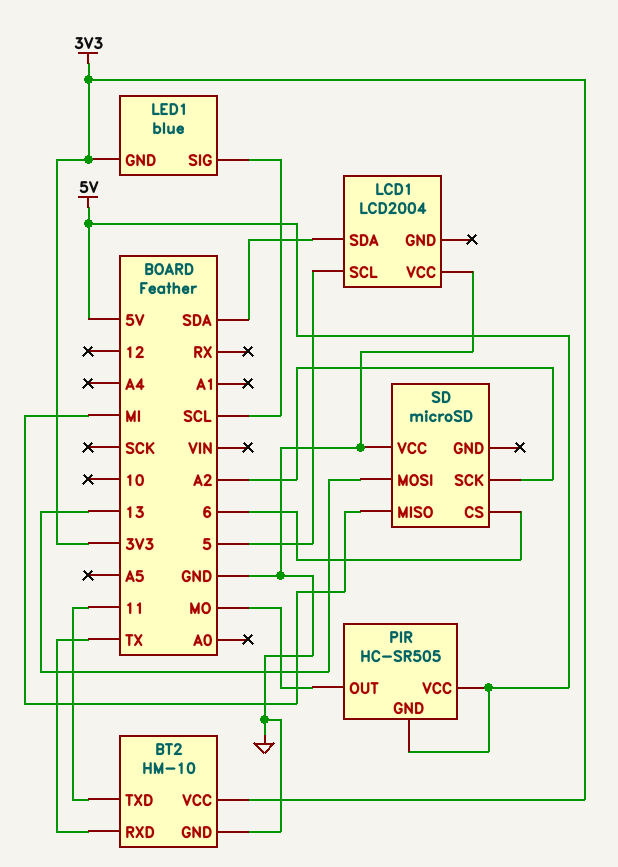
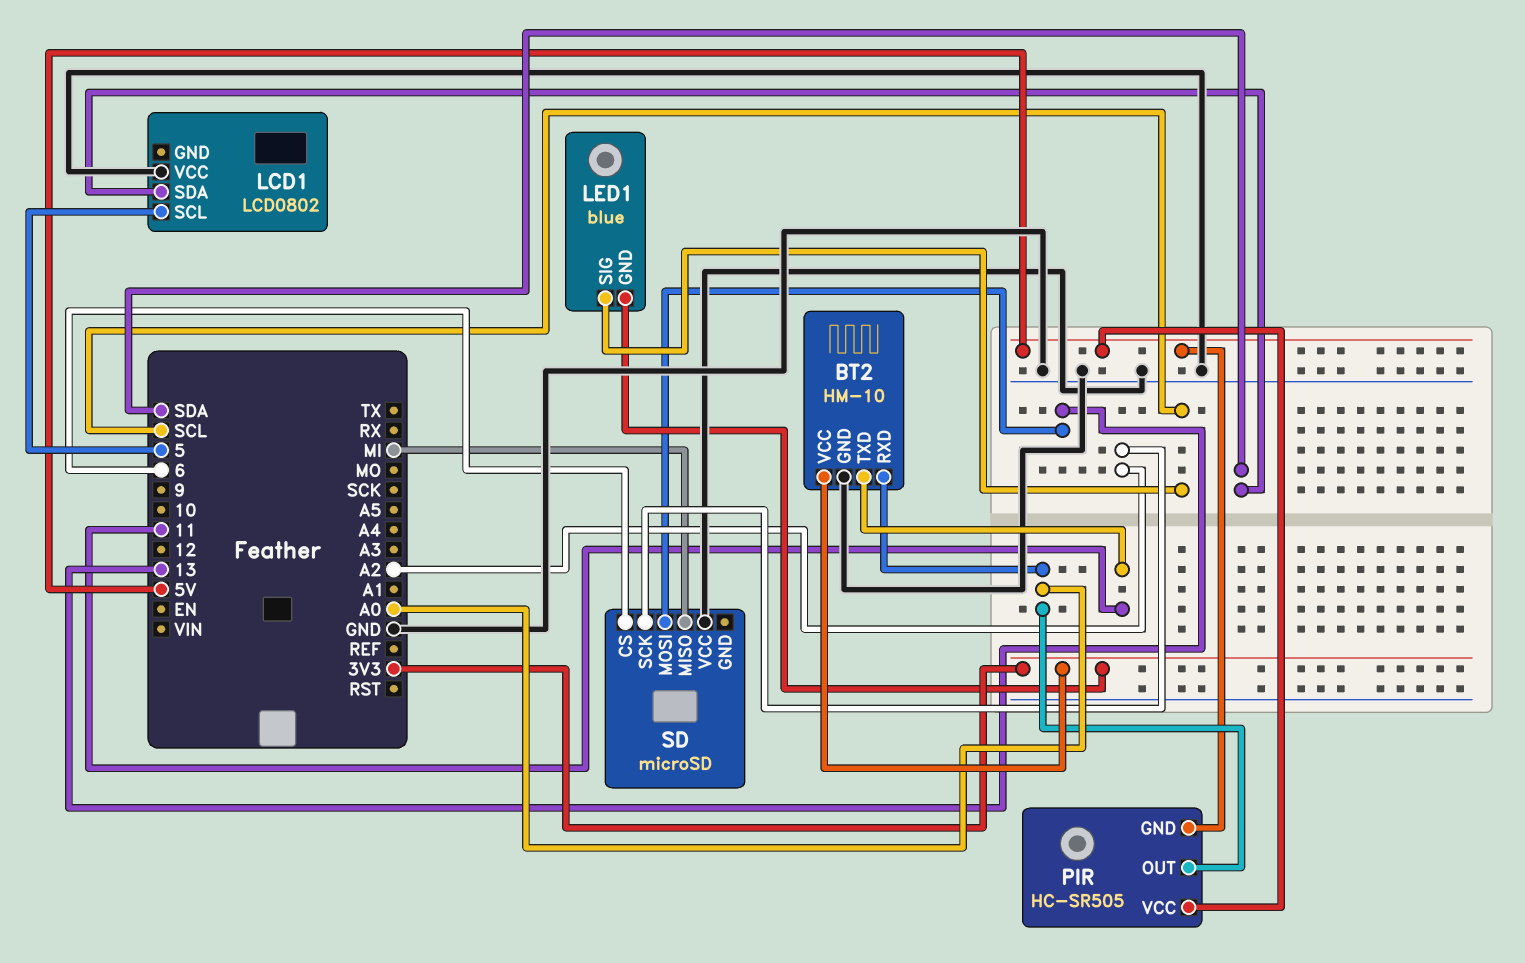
BT2 pin RXD: TX -> A0
LCD1: LCD2004 -> LCD0802
PIR pin OUT: MO -> A0

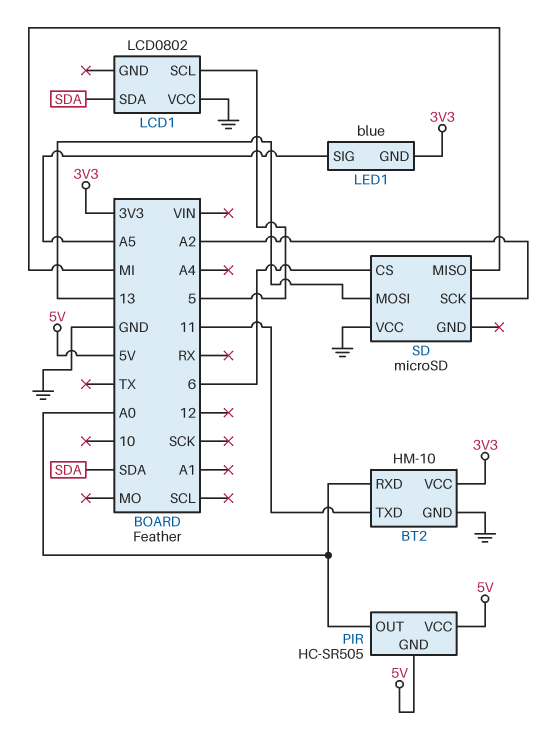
LED1 pin SIG: SCL -> A5

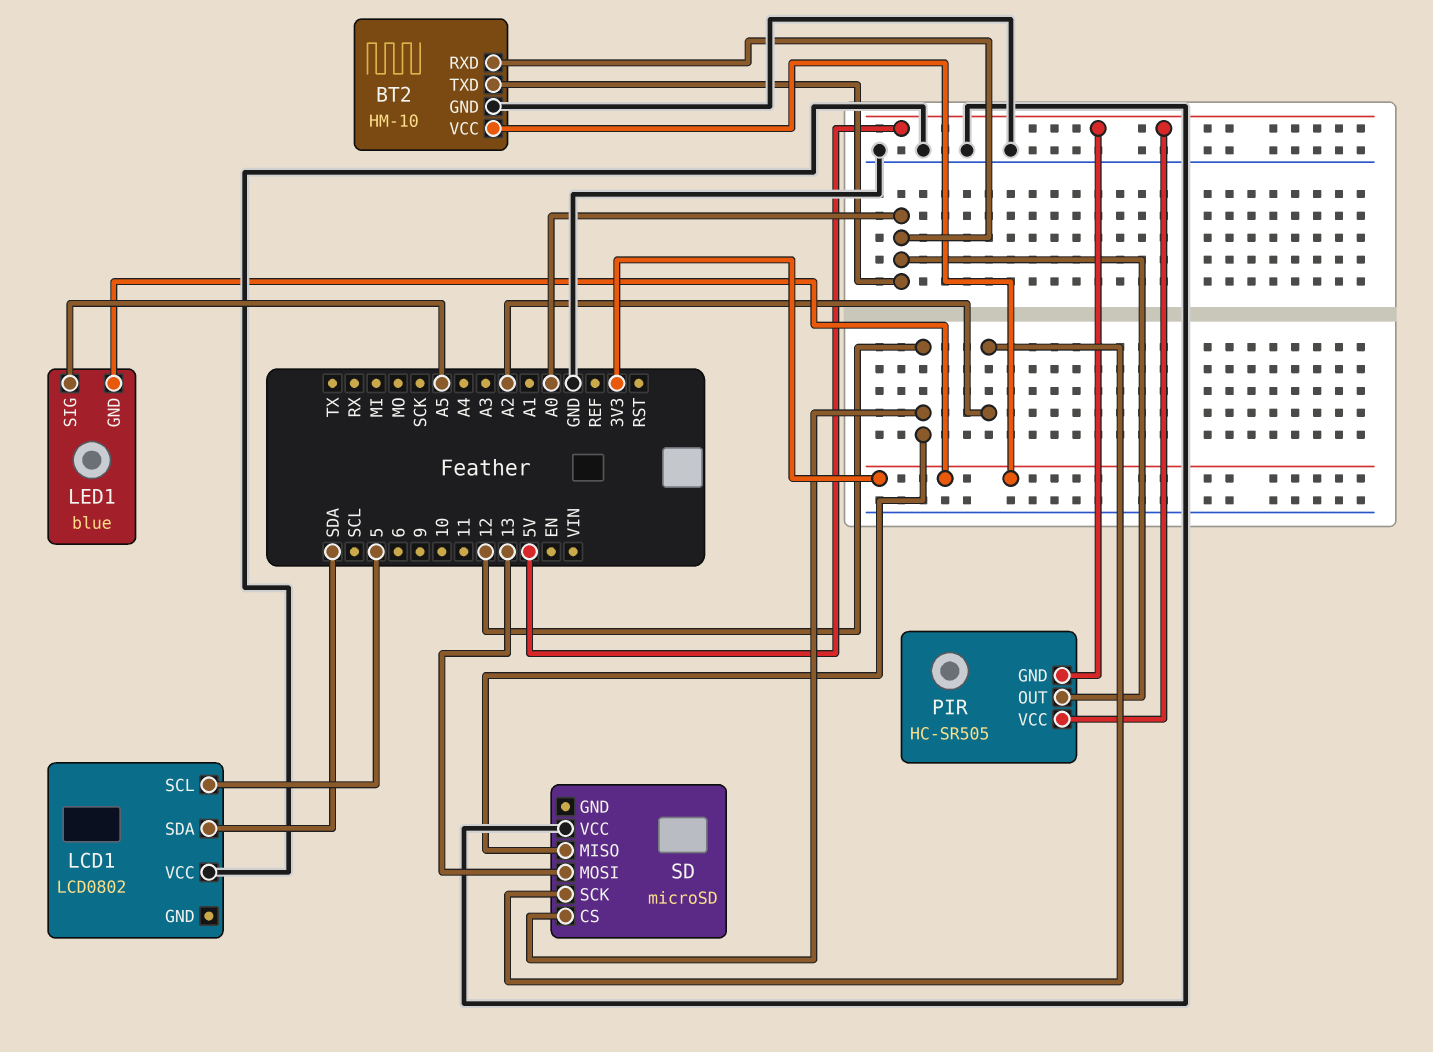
BT2 pin TXD: 11 -> A0
SD pin CS: 6 -> 12
SD pin MISO: MI -> 12

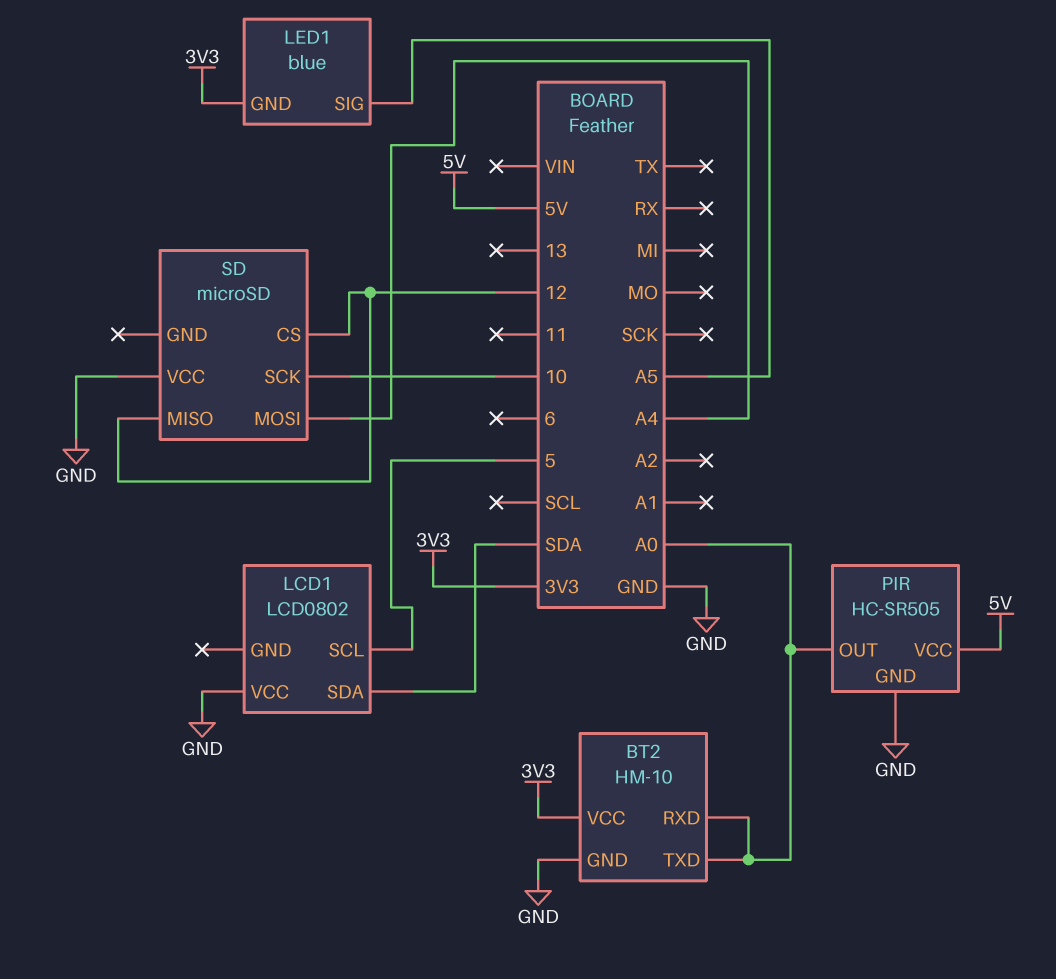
PIR pin GND: 5V -> GND
SD pin MOSI: 13 -> A4
SD pin SCK: A2 -> 10

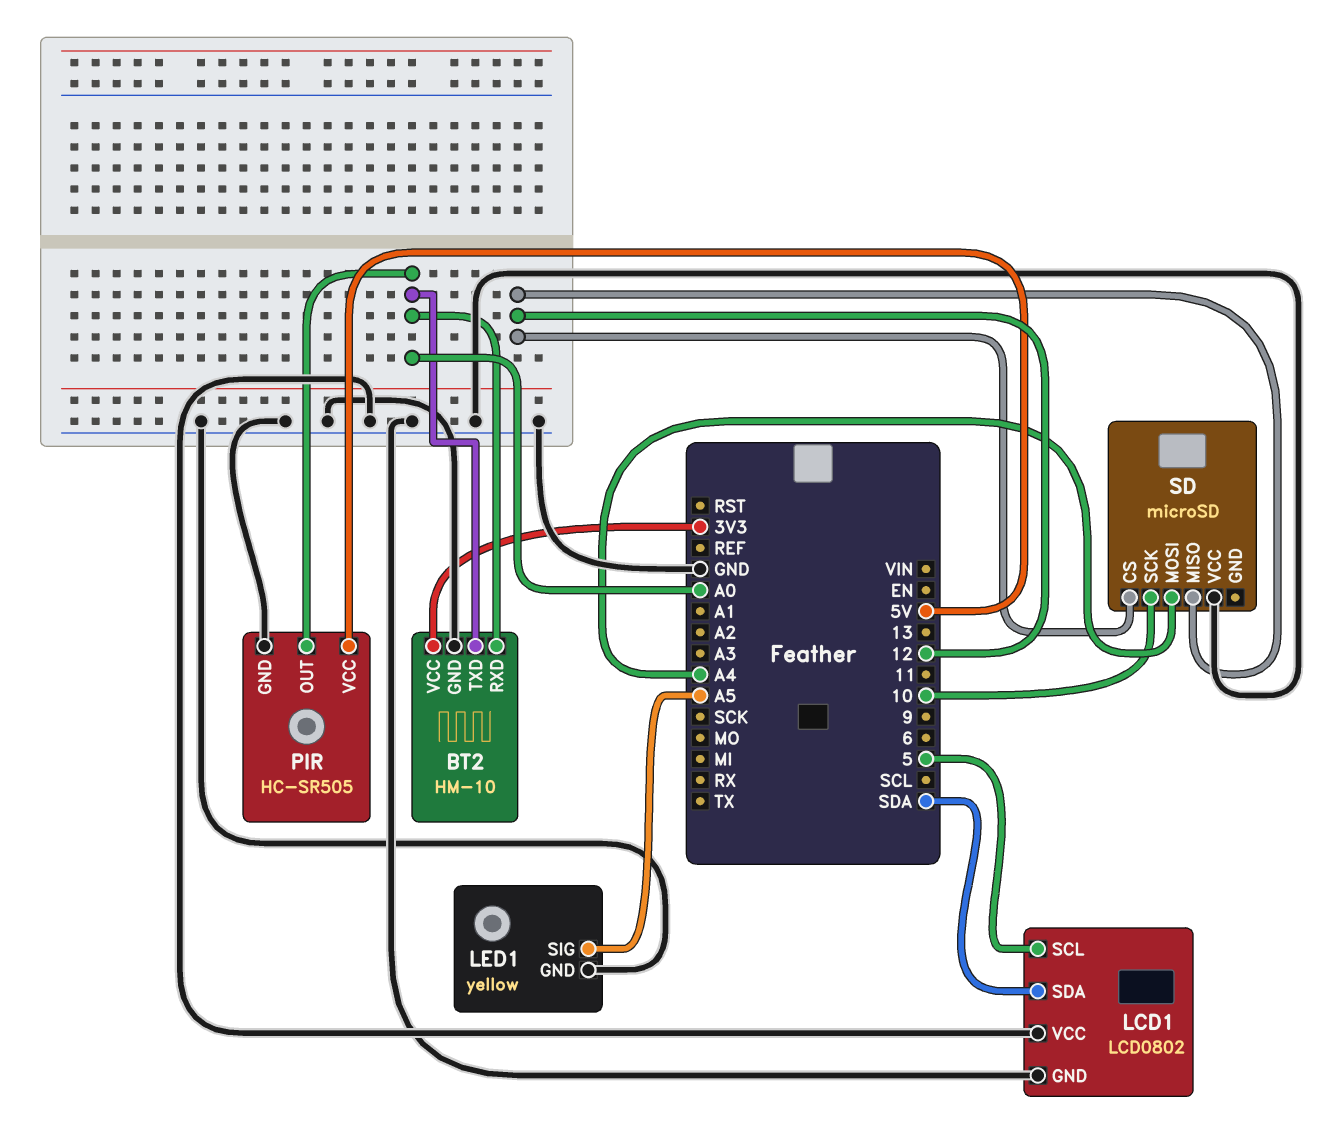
LCD1 pin GND: none -> GND
LED1: blue -> yellow
LED1 pin GND: 3V3 -> GND

